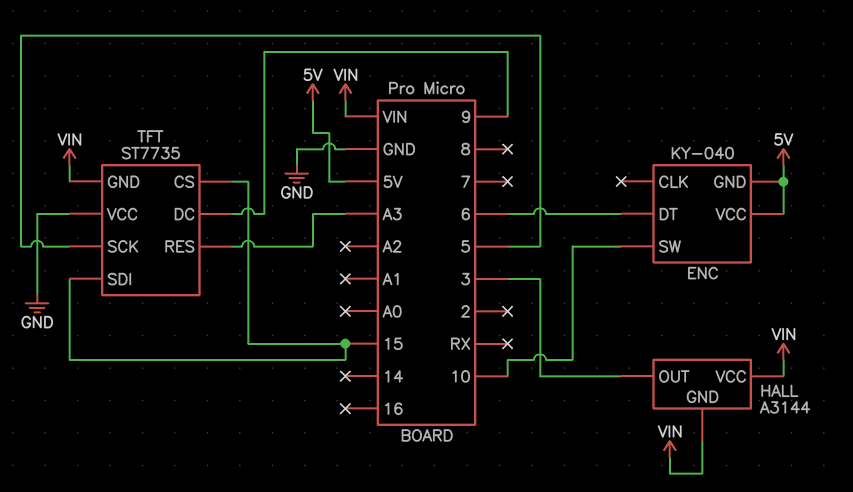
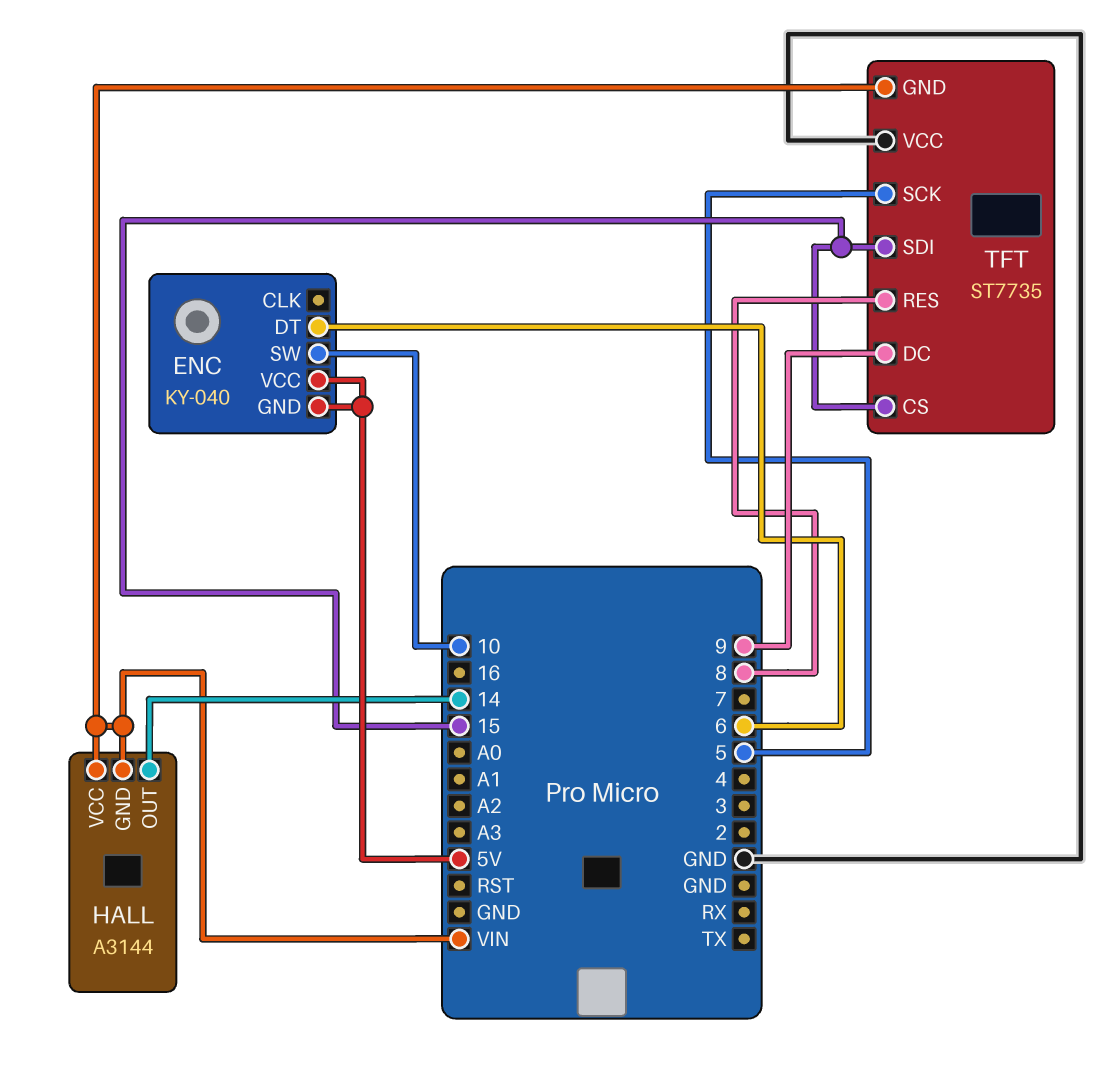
HALL pin OUT: 3 -> 14
TFT pin RES: A3 -> 8

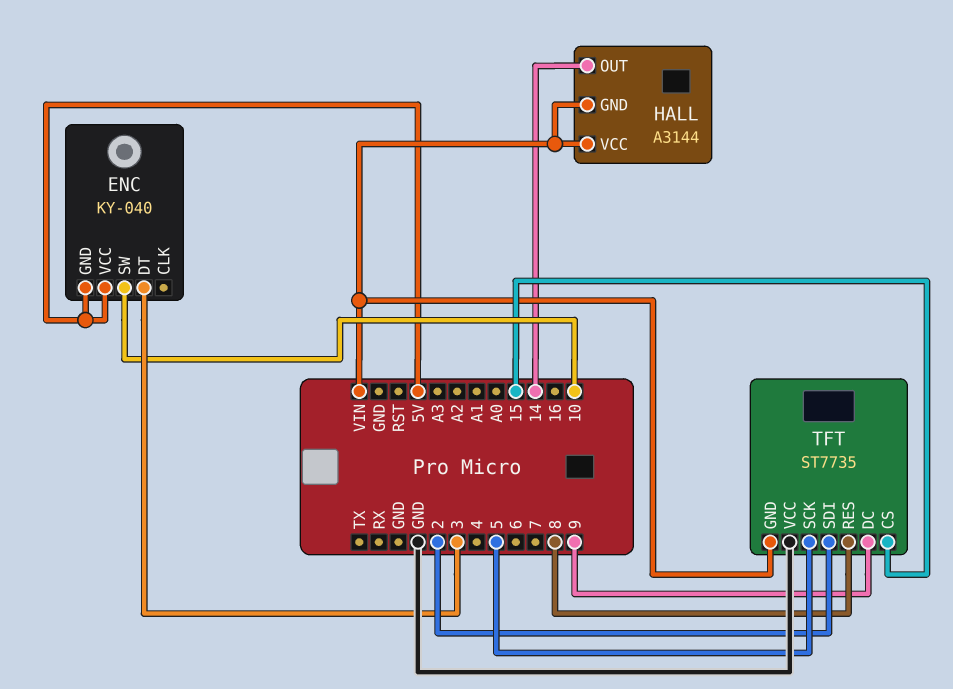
ENC pin DT: 6 -> 3
TFT pin SDI: 15 -> 2

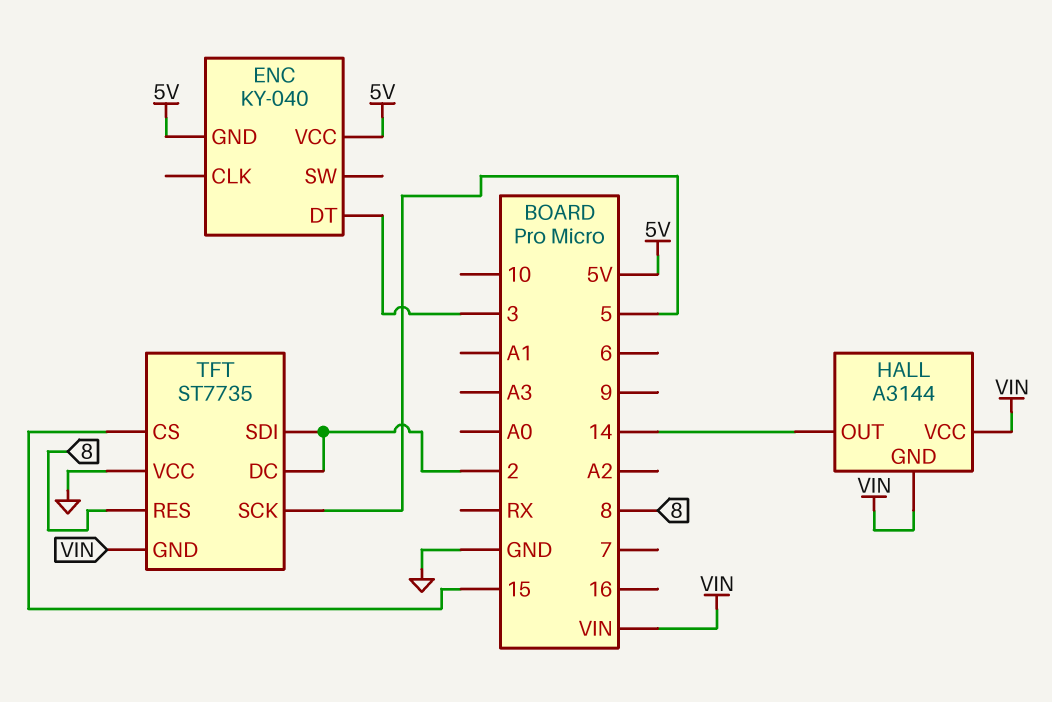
ENC pin SW: 10 -> none
TFT pin DC: 9 -> 2

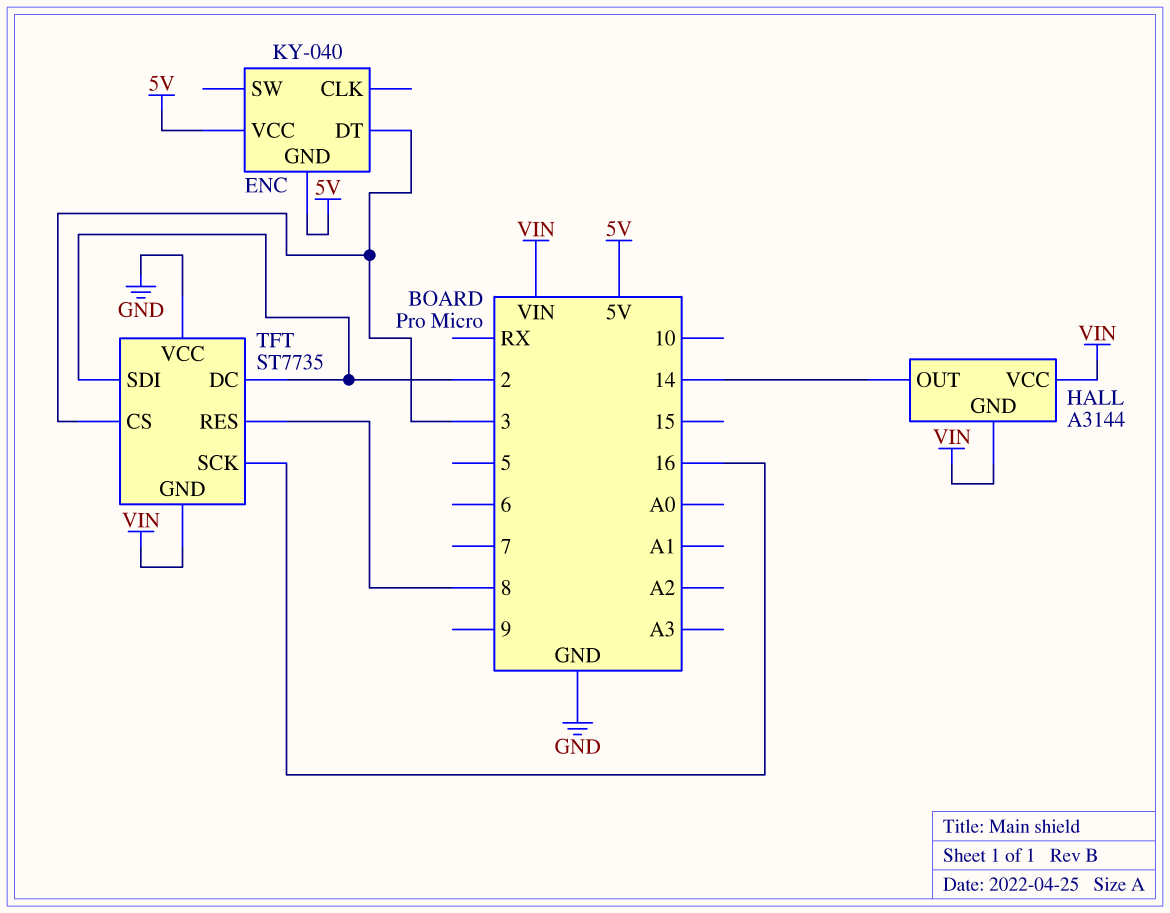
TFT pin CS: 15 -> 3
TFT pin SCK: 5 -> 16

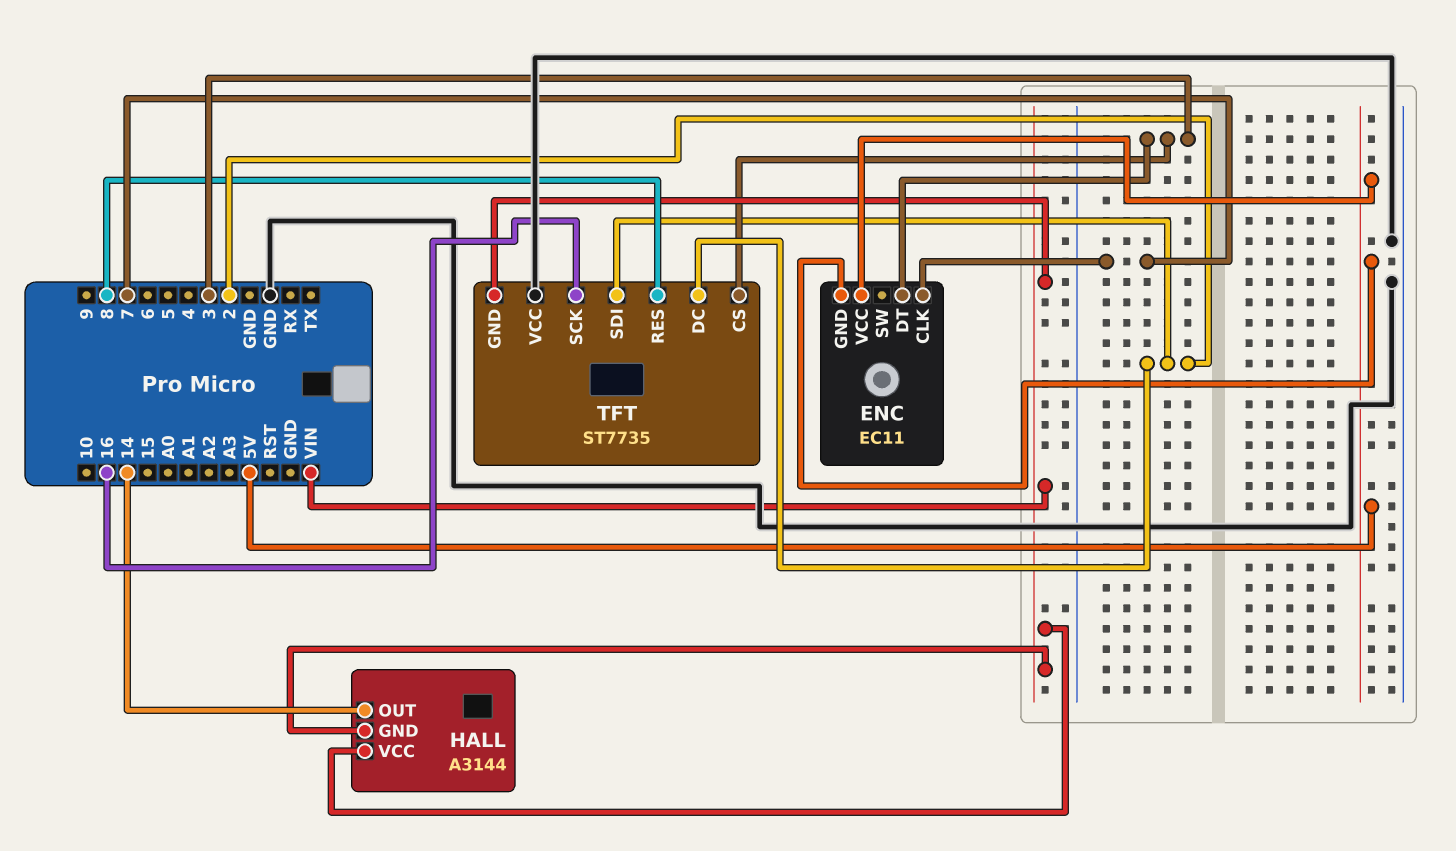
ENC: KY-040 -> EC11
ENC pin CLK: none -> 7

